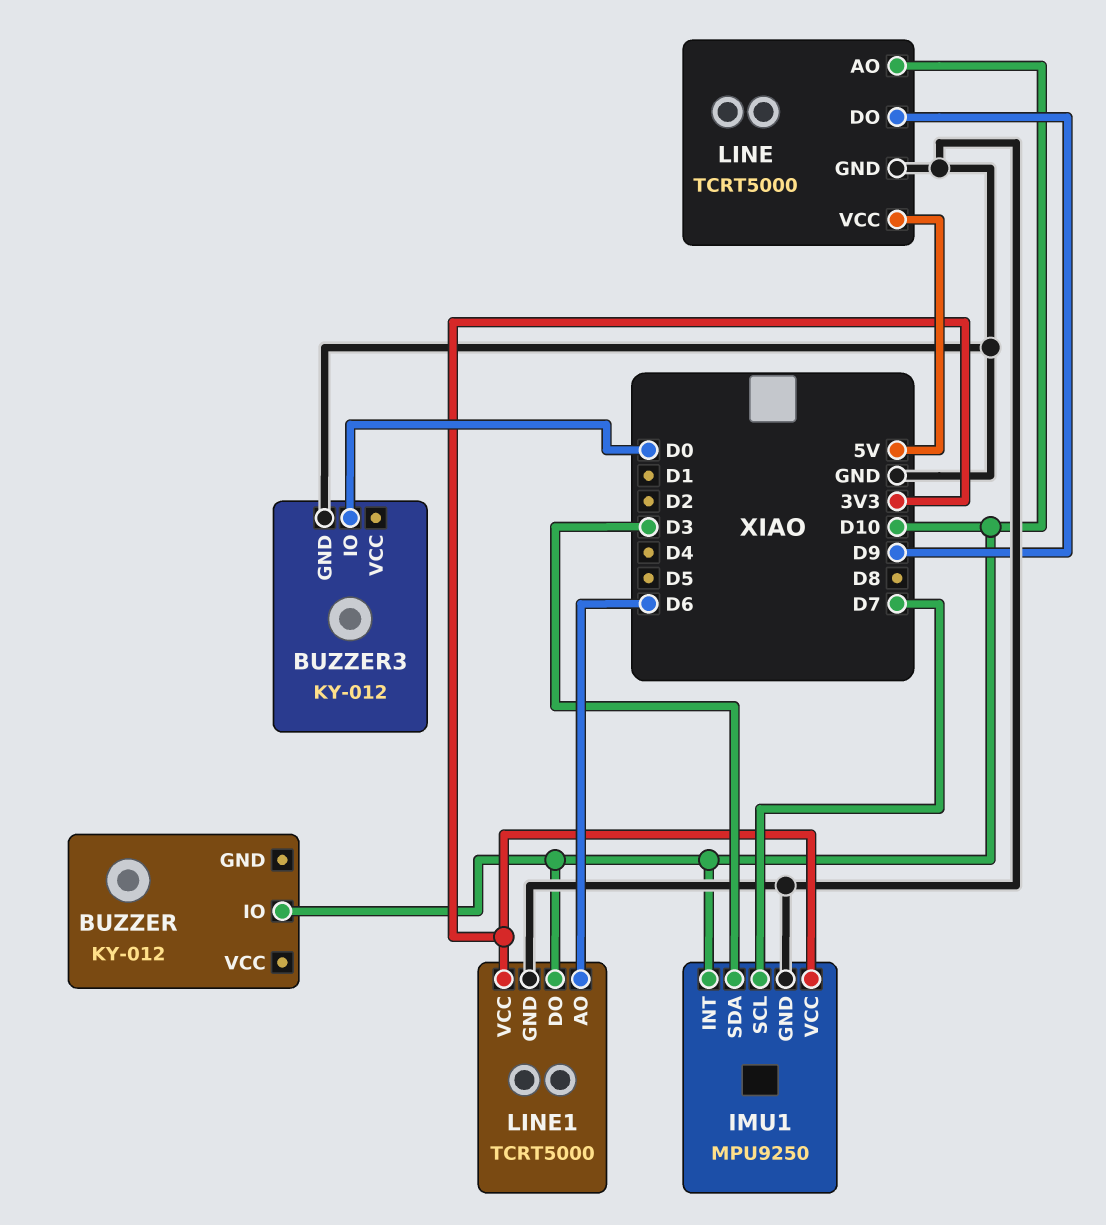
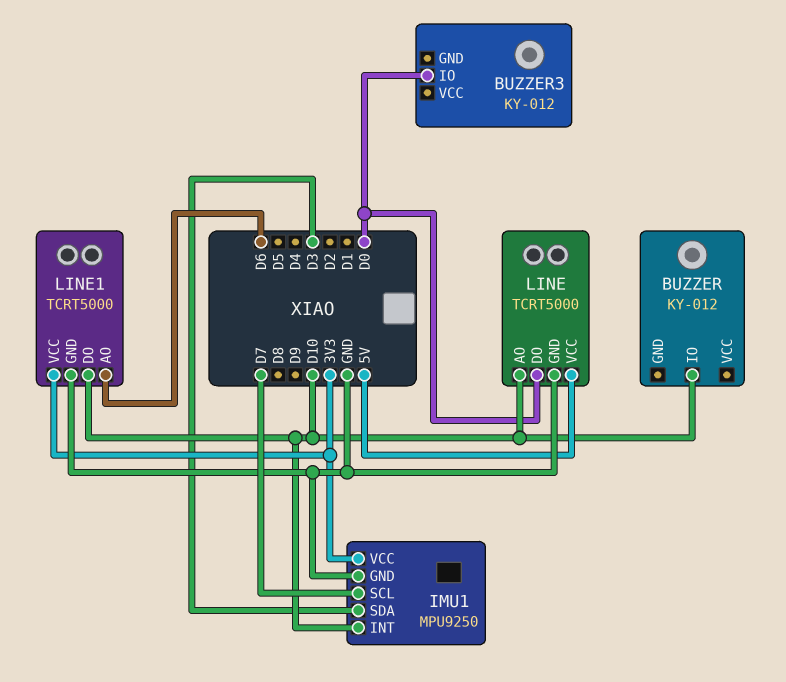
BUZZER3 pin GND: GND -> none
LINE pin DO: D9 -> D0

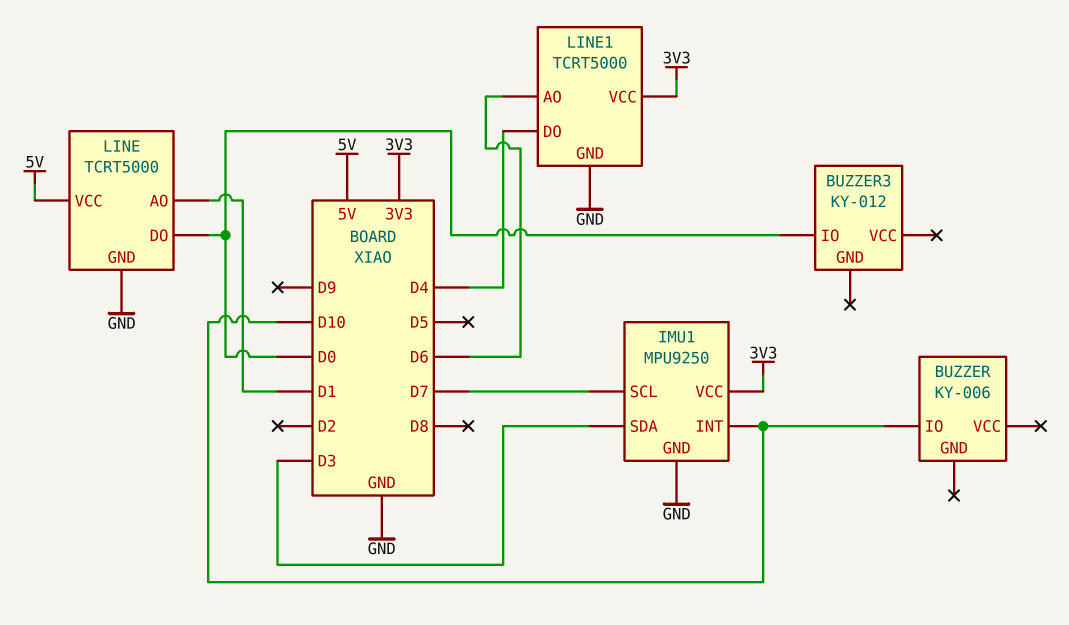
BUZZER: KY-012 -> KY-006
LINE pin AO: D10 -> D1
LINE1 pin DO: D10 -> D4

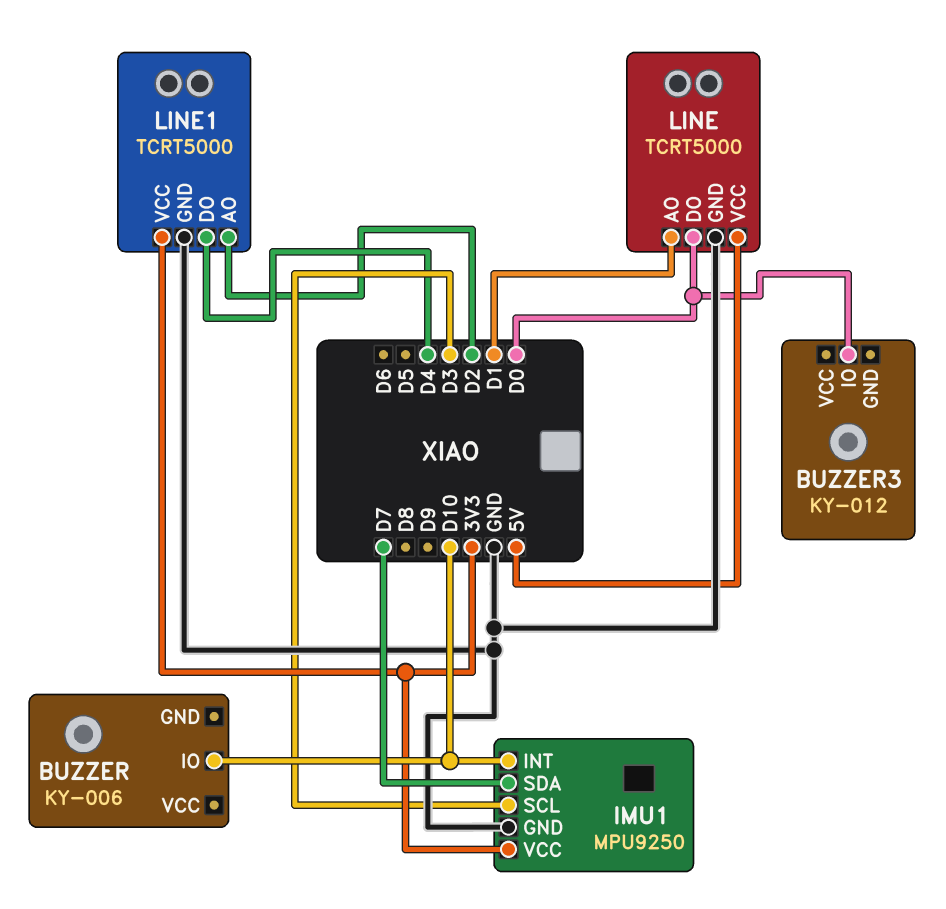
IMU1 pin SCL: D7 -> D3
IMU1 pin SDA: D3 -> D7
LINE1 pin AO: D6 -> D2

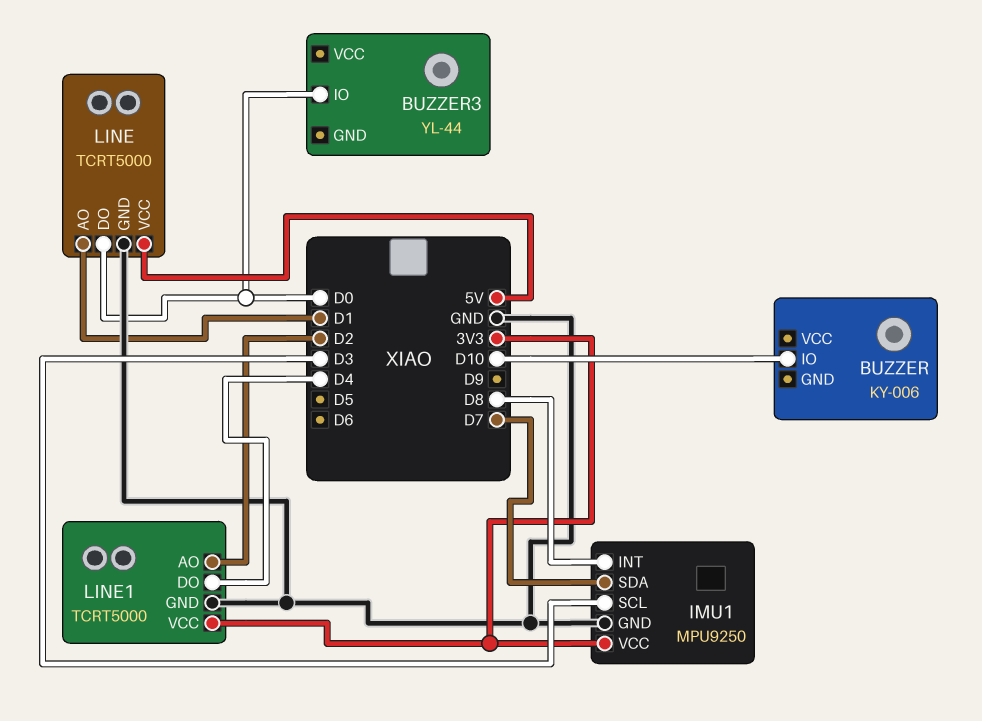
BUZZER3: KY-012 -> YL-44
IMU1 pin INT: D10 -> D8

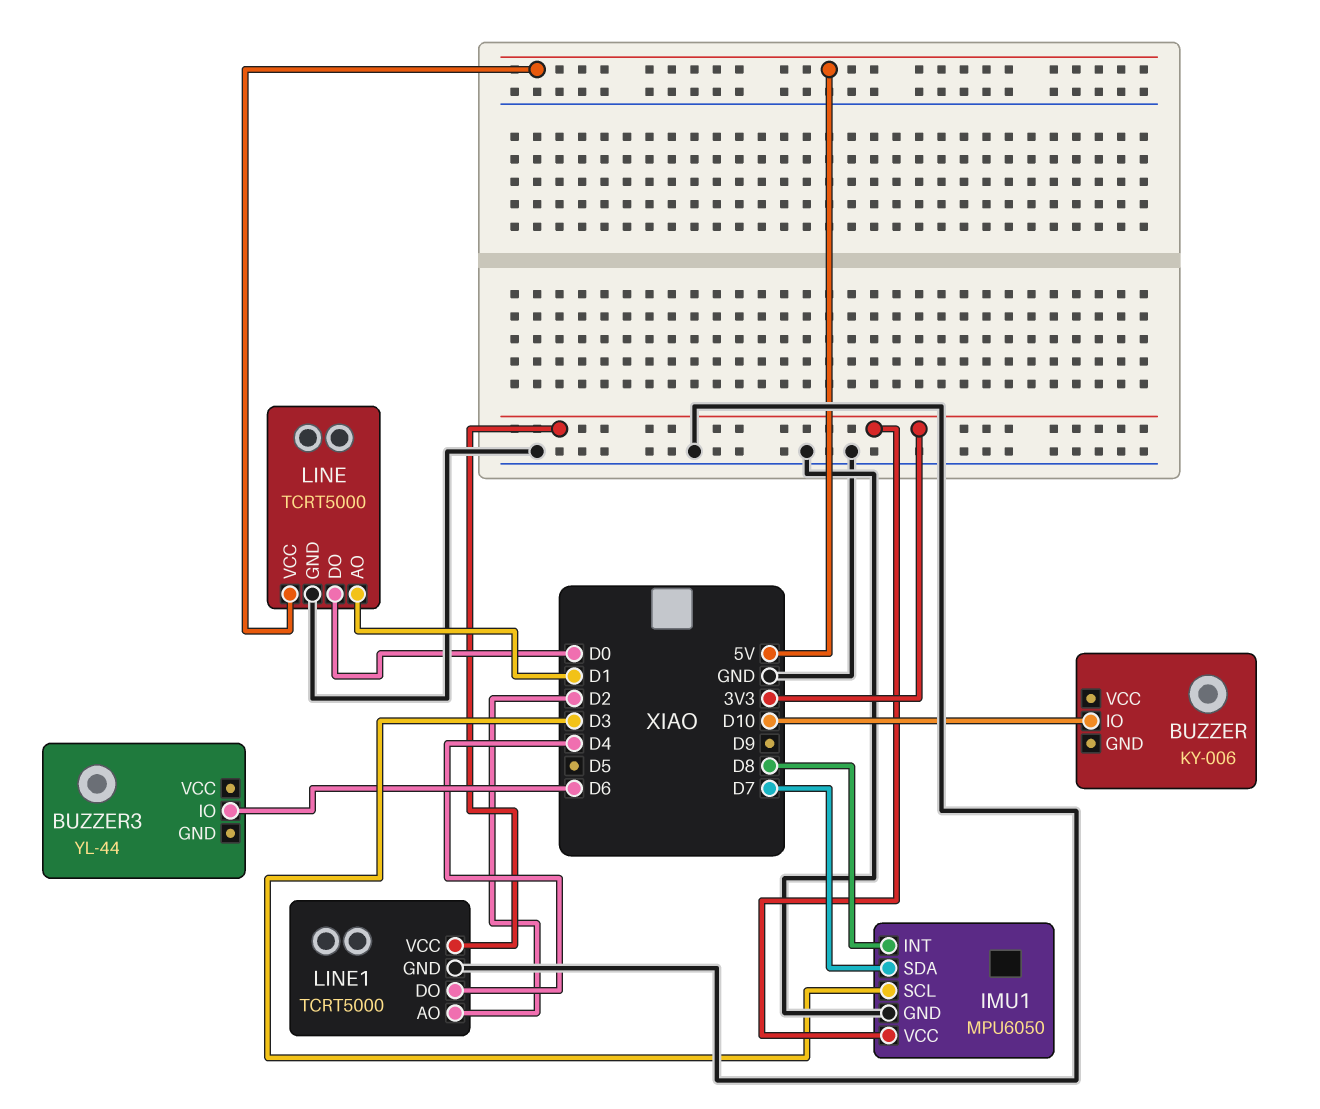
BUZZER3 pin IO: D0 -> D6
IMU1: MPU9250 -> MPU6050

